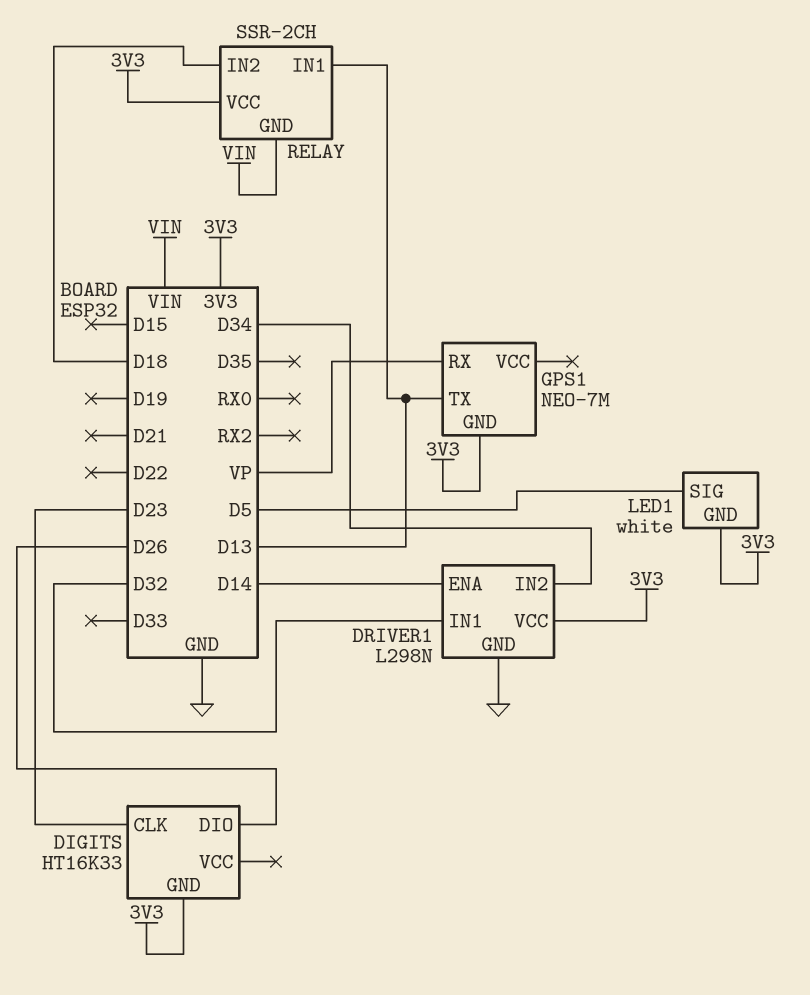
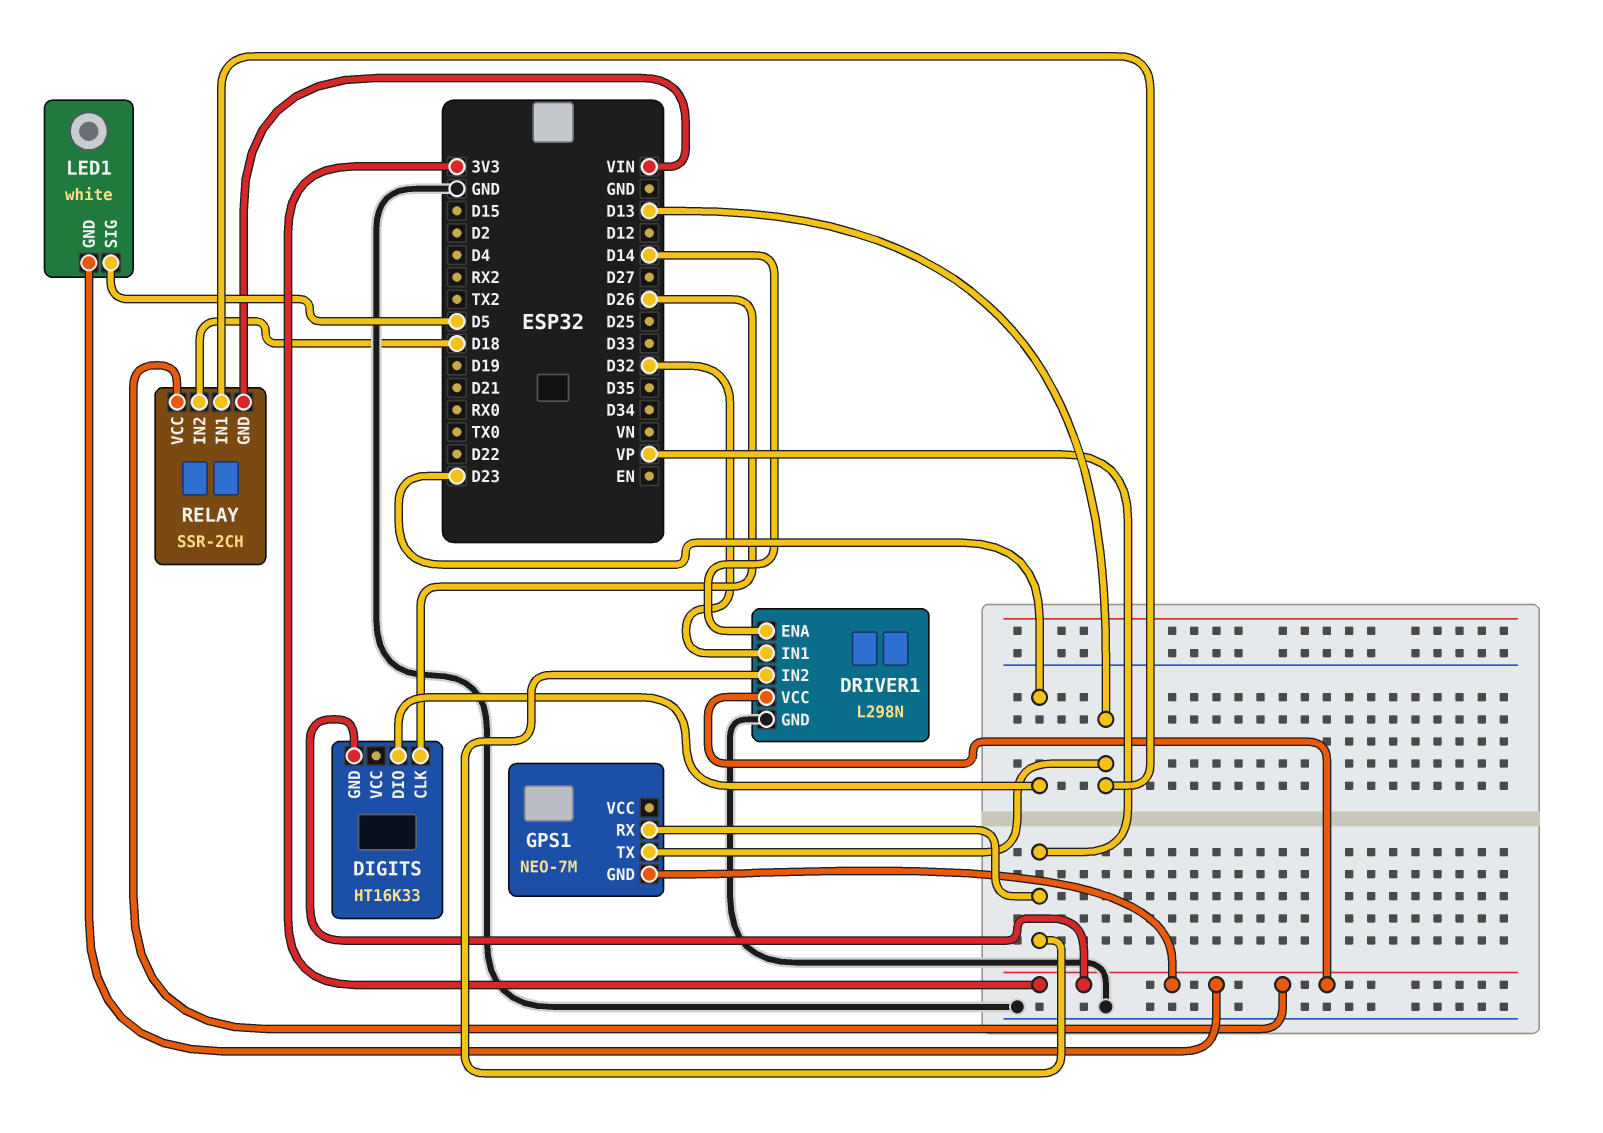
DIGITS pin CLK: D23 -> D26
DIGITS pin DIO: D26 -> D23
DRIVER1 pin IN2: D34 -> VP

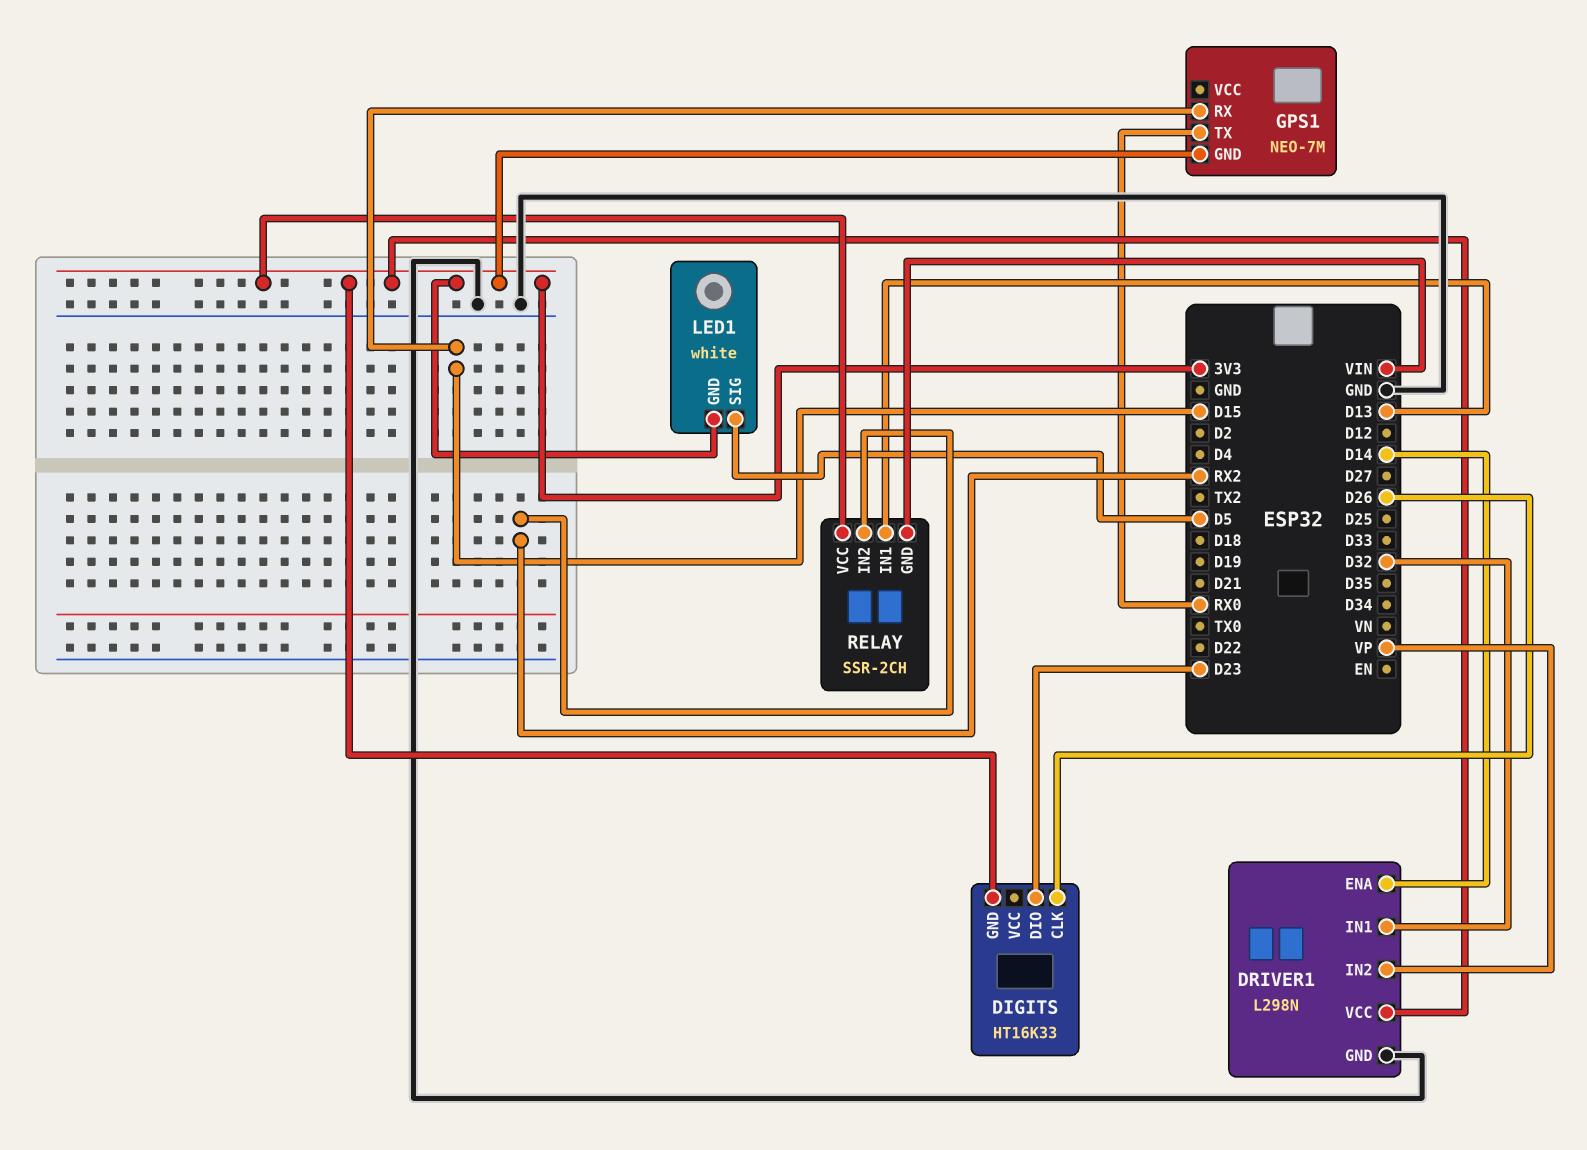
GPS1 pin RX: VP -> D15
GPS1 pin TX: D13 -> RX0
RELAY pin IN2: D18 -> RX2

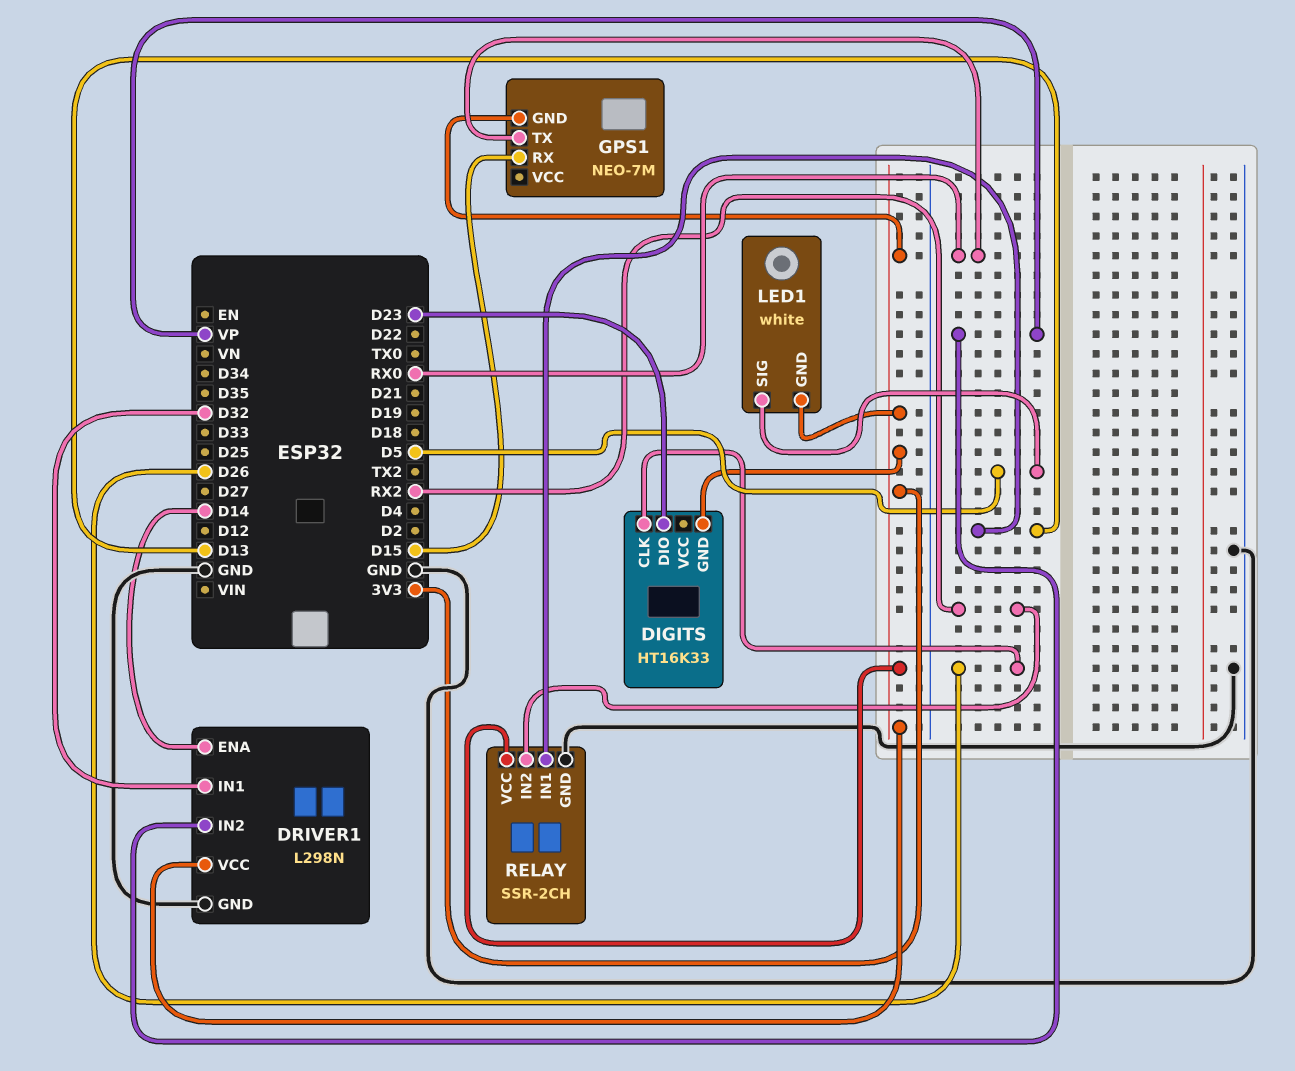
RELAY pin GND: VIN -> GND

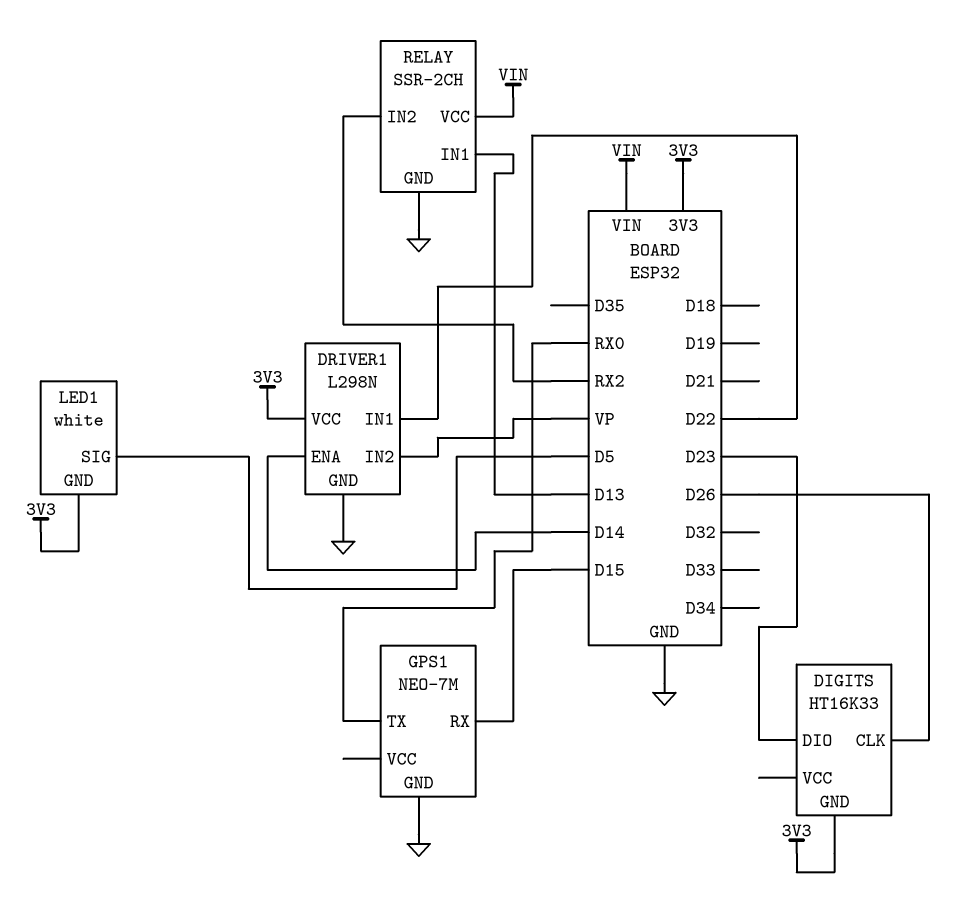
DRIVER1 pin IN1: D32 -> D22
GPS1 pin GND: 3V3 -> GND
RELAY pin VCC: 3V3 -> VIN

